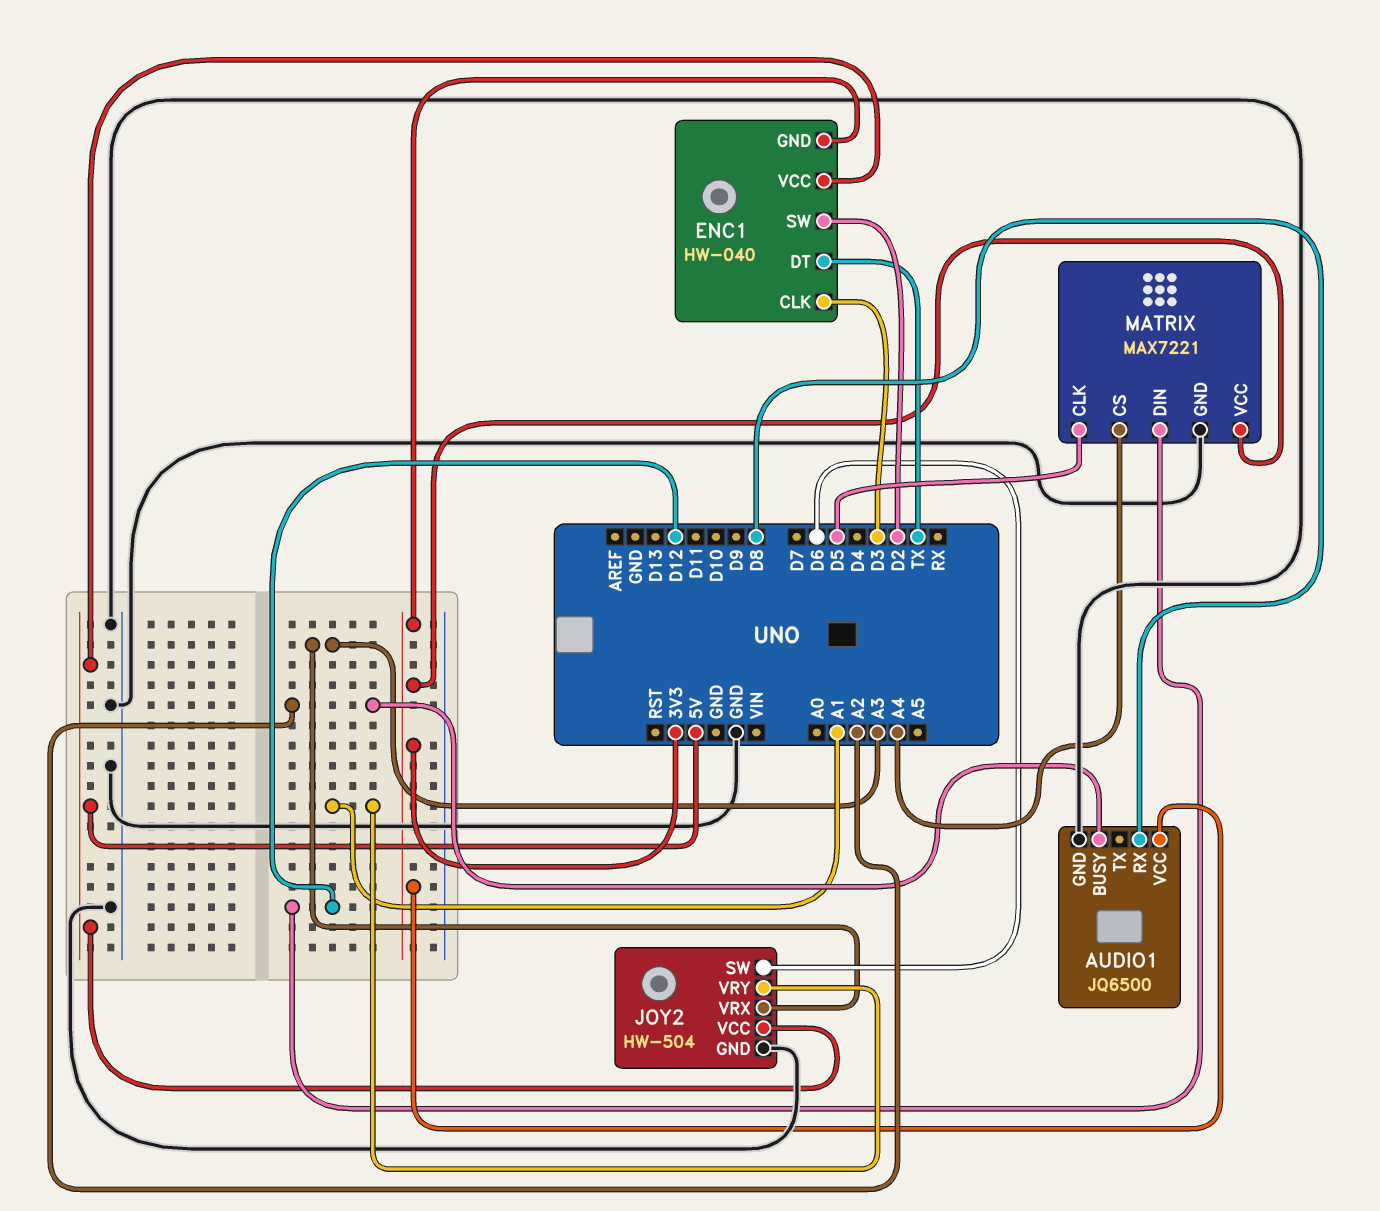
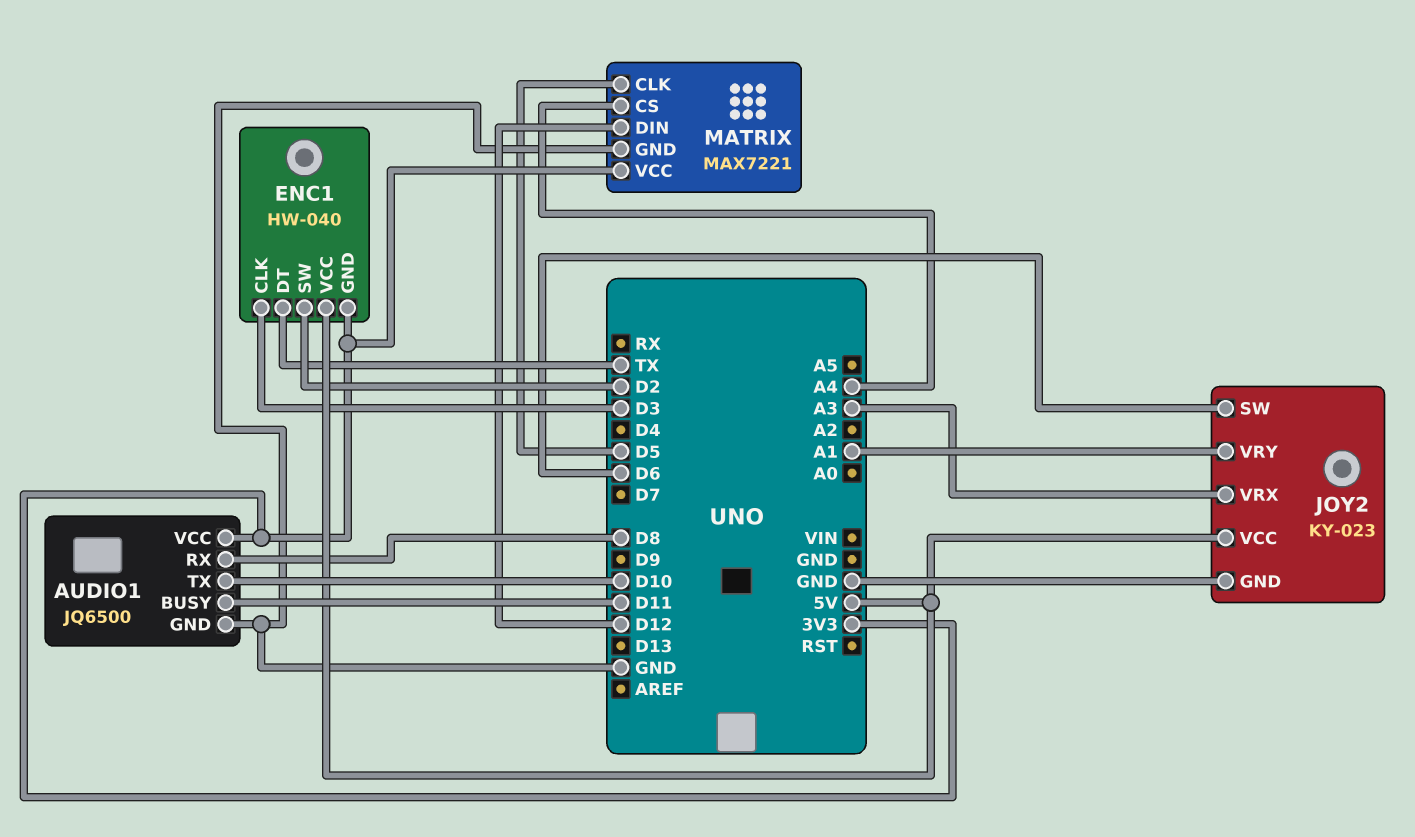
AUDIO1 pin BUSY: A2 -> D11
AUDIO1 pin TX: none -> D10
JOY2: HW-504 -> KY-023

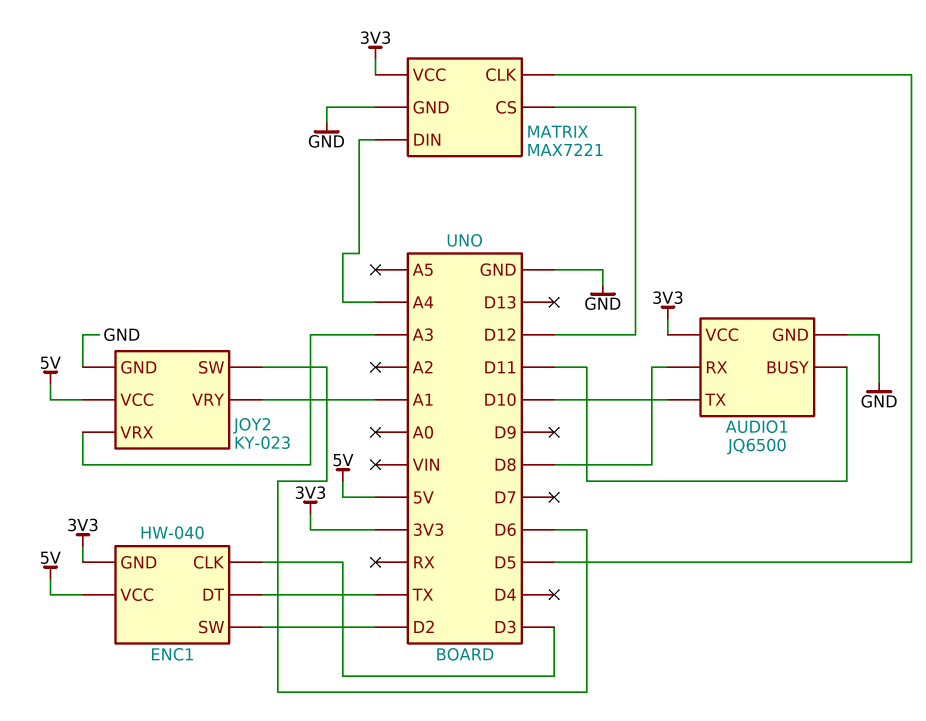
MATRIX pin CS: A4 -> D12
MATRIX pin DIN: D12 -> A4

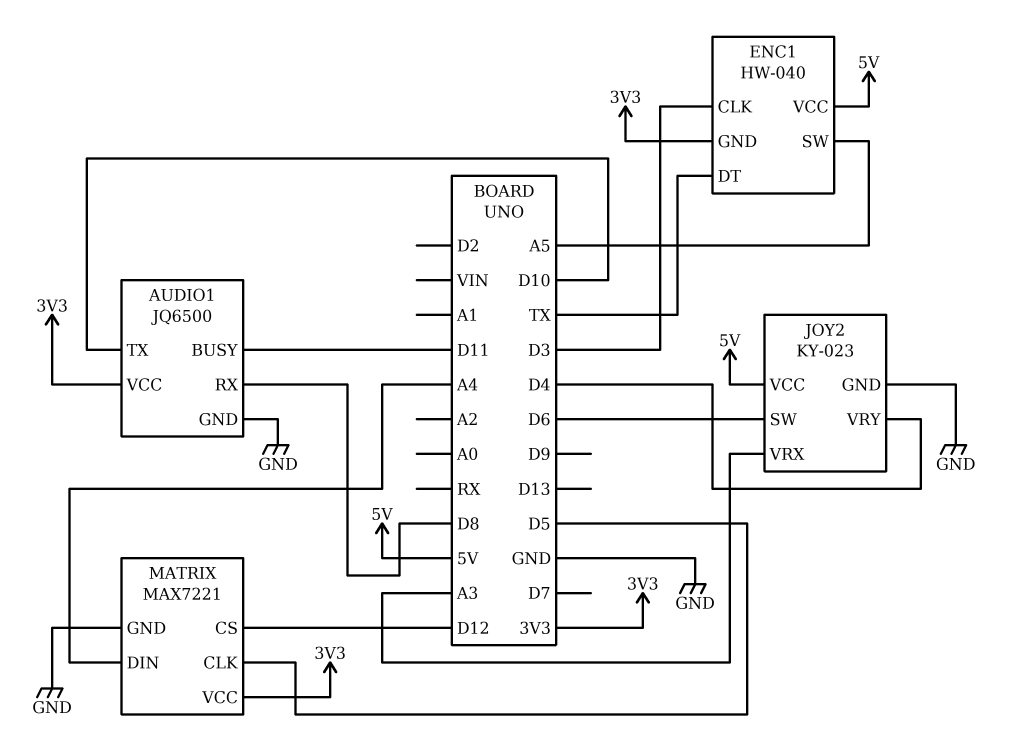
ENC1 pin SW: D2 -> A5
JOY2 pin VRY: A1 -> D4

